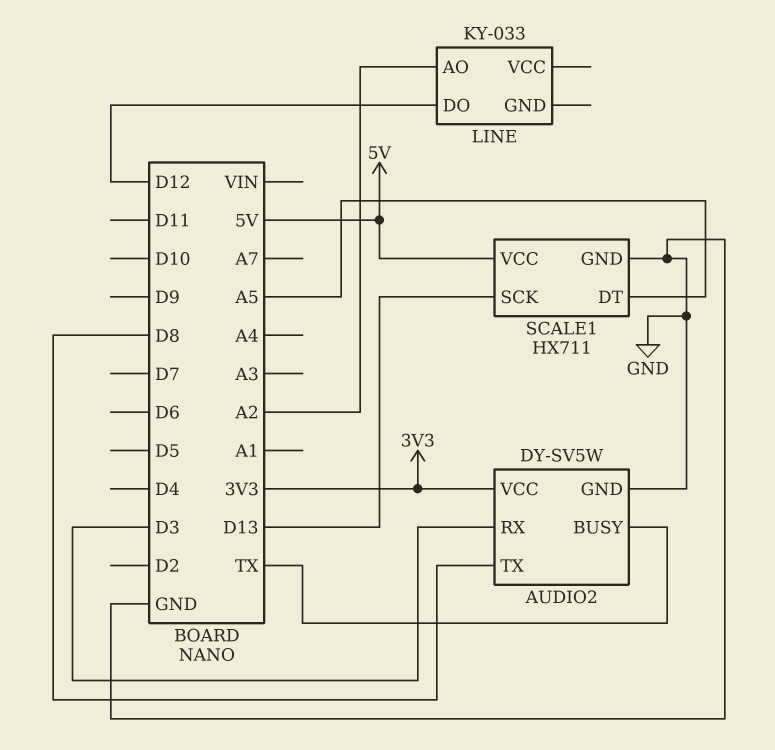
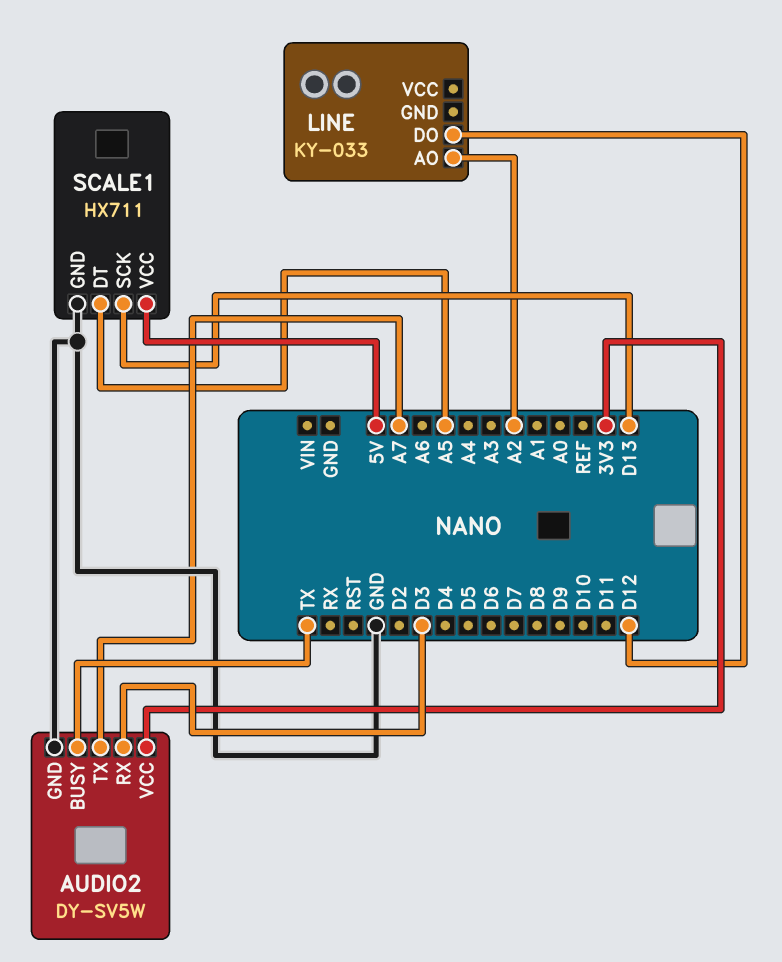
AUDIO2 pin TX: D8 -> A7

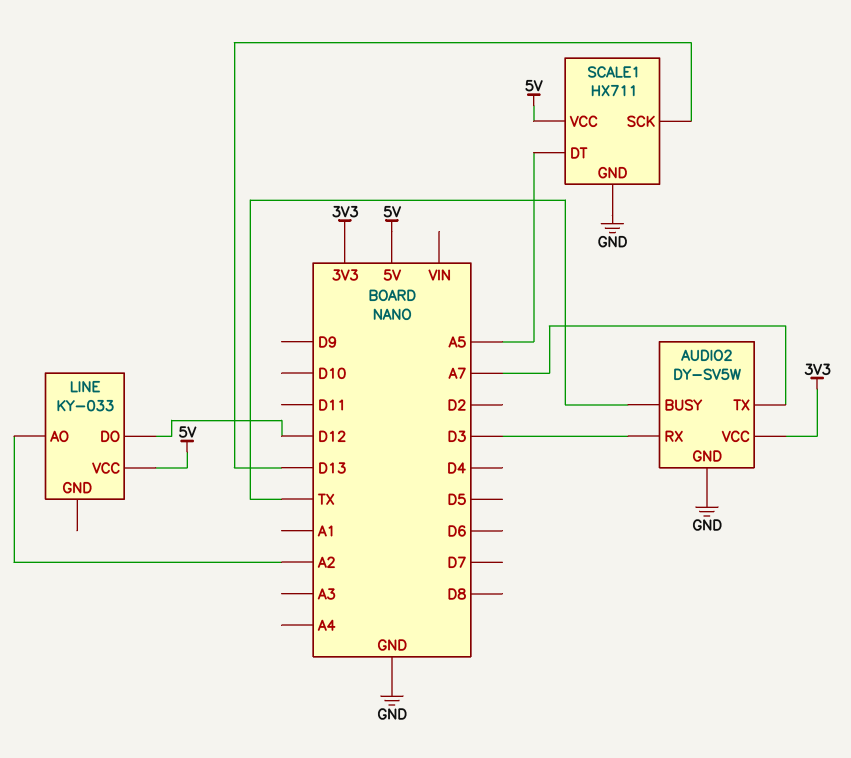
LINE pin VCC: none -> 5V

